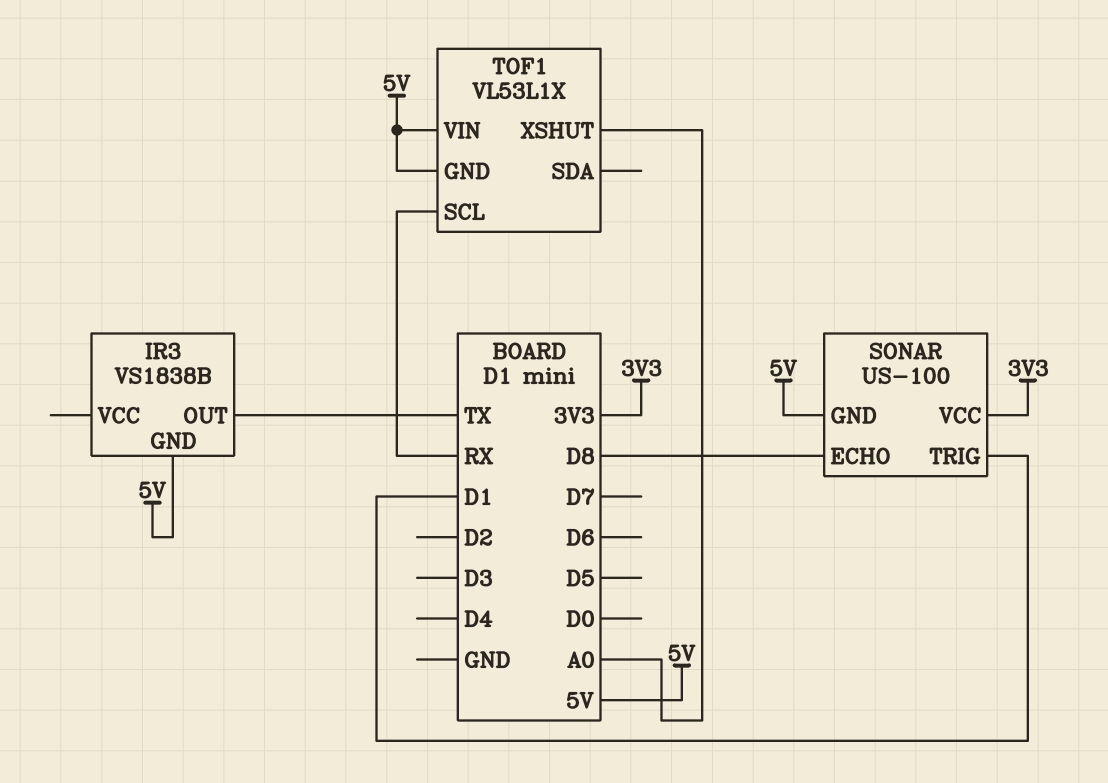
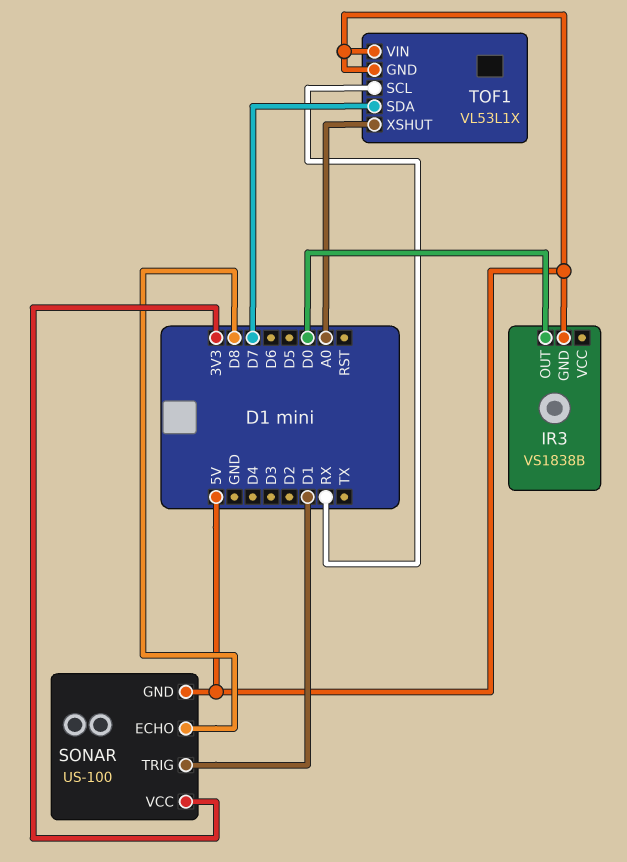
IR3 pin OUT: TX -> D0
TOF1 pin SDA: none -> D7

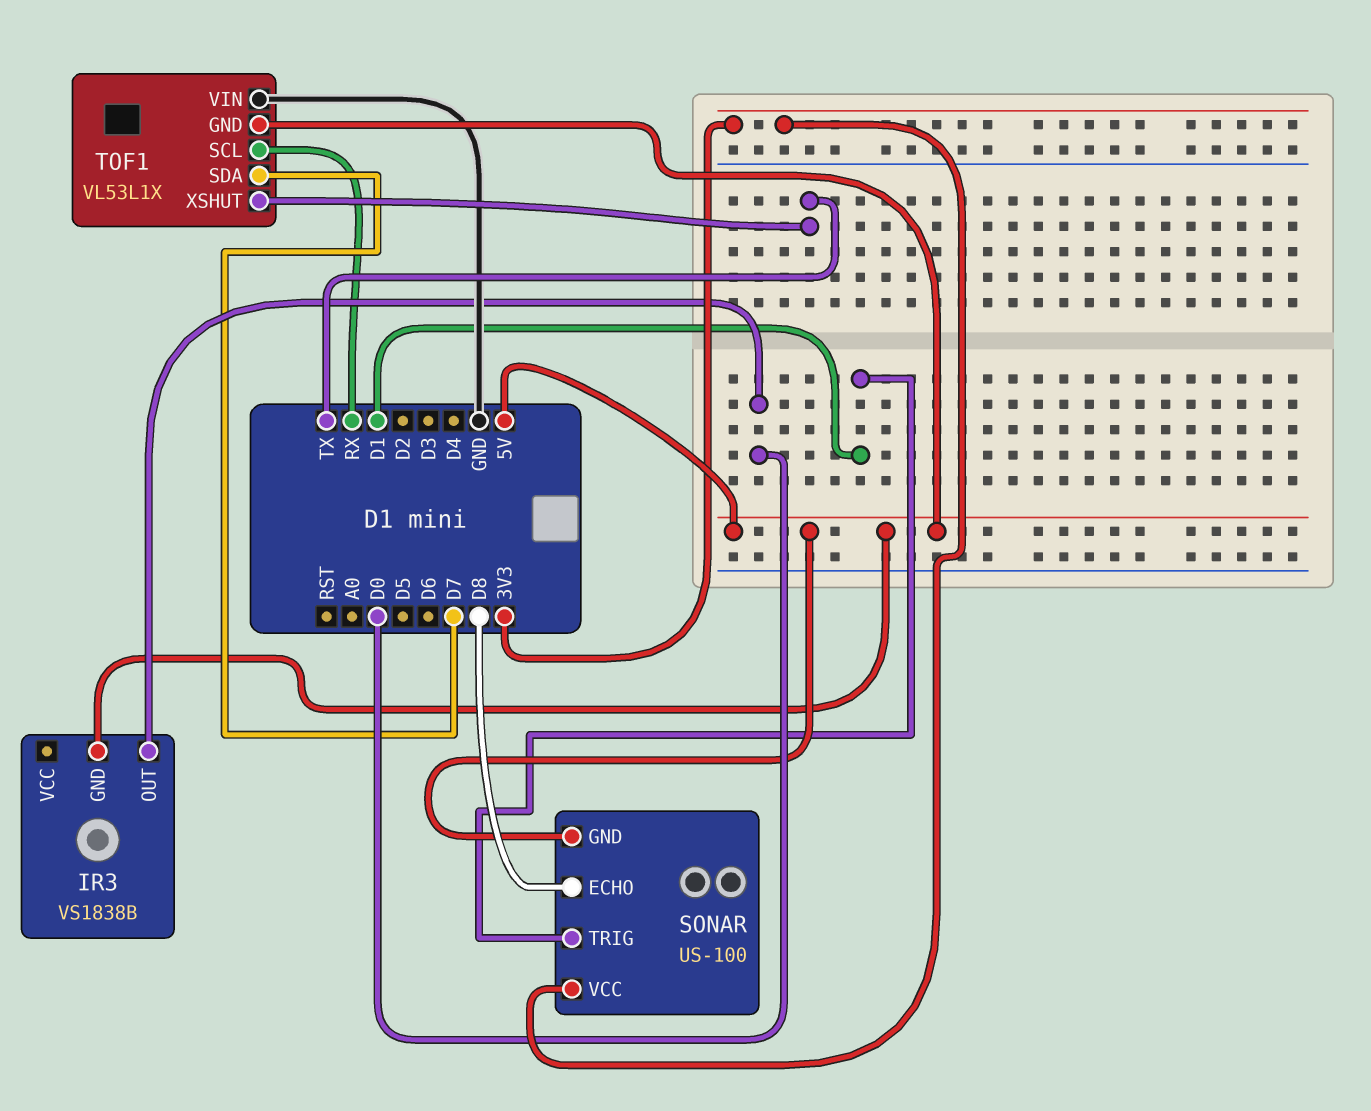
TOF1 pin VIN: 5V -> GND
TOF1 pin XSHUT: A0 -> TX

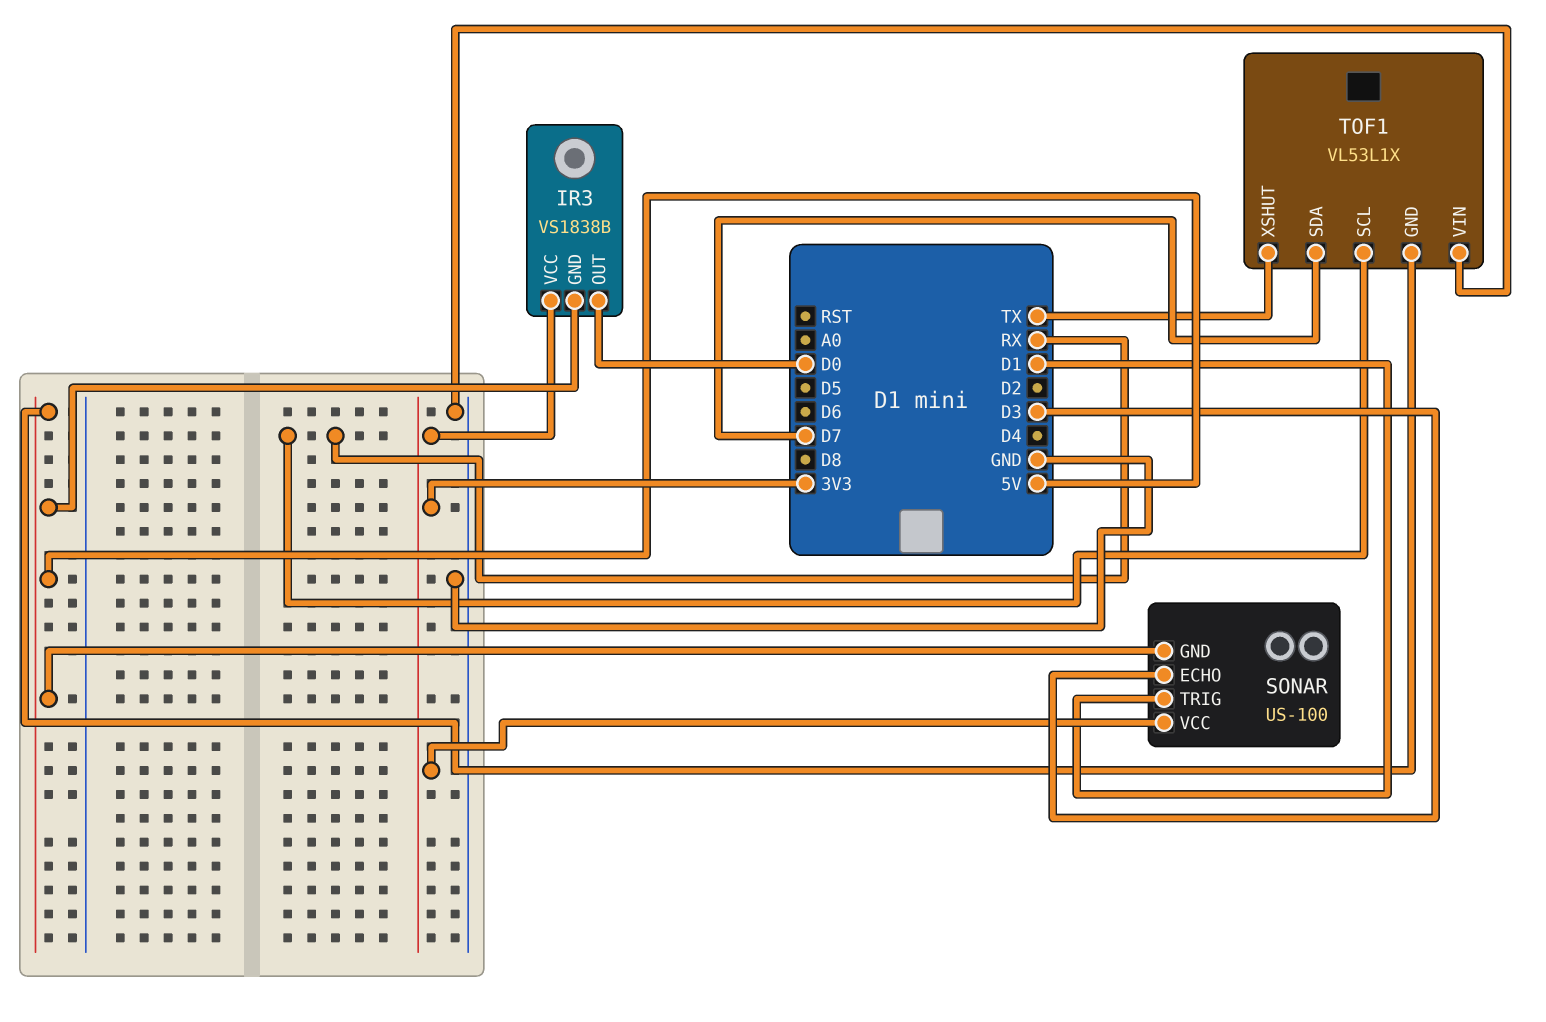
IR3 pin VCC: none -> 3V3
SONAR pin ECHO: D8 -> D3

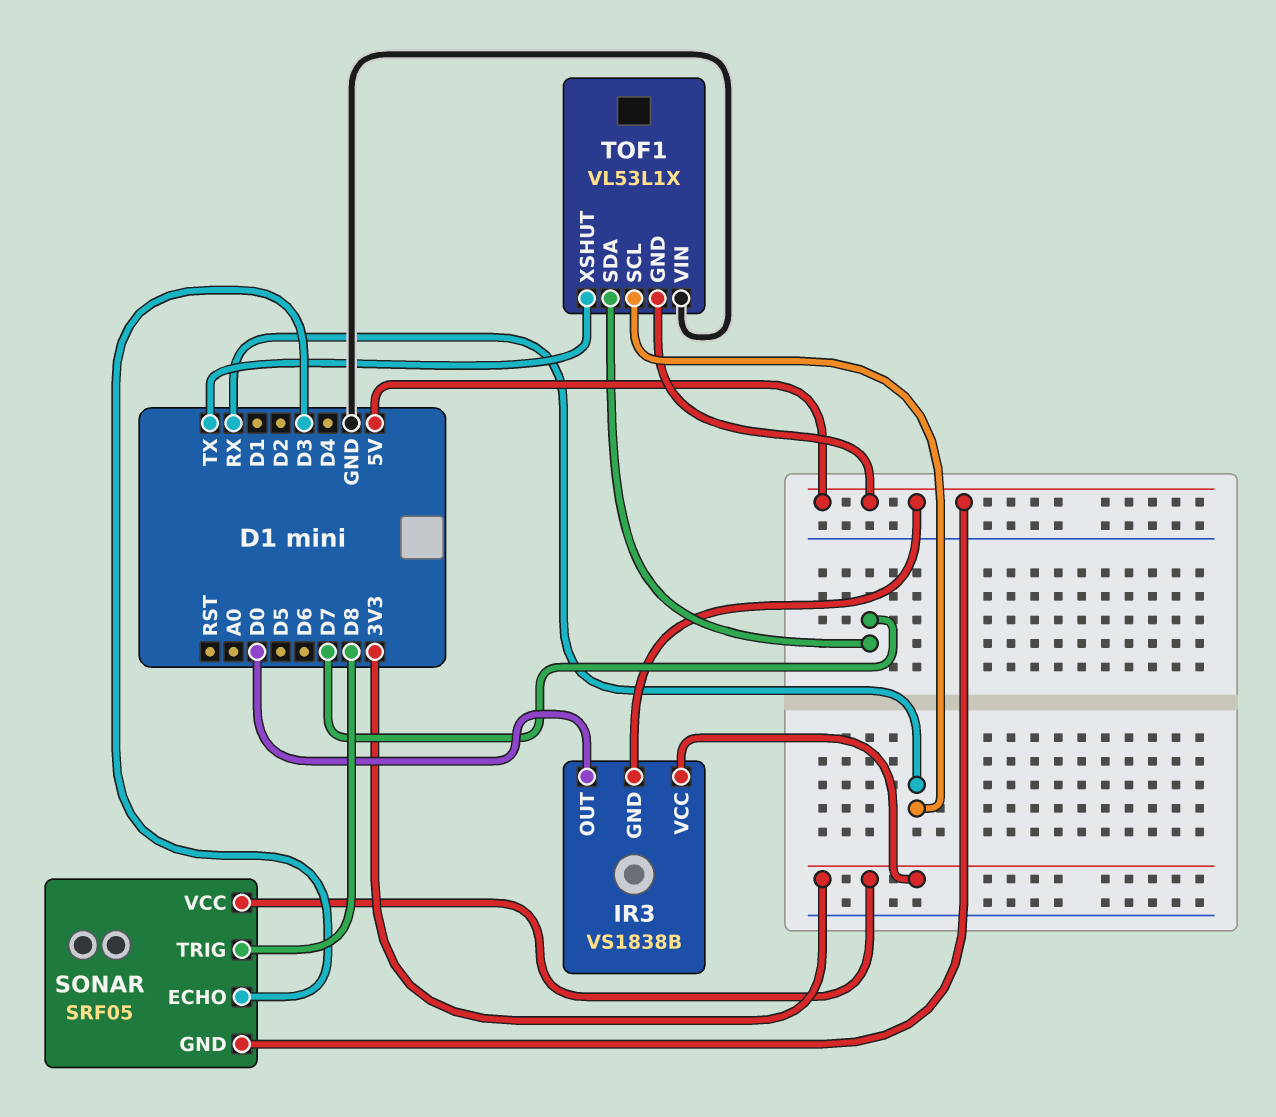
SONAR: US-100 -> SRF05
SONAR pin TRIG: D1 -> D8

